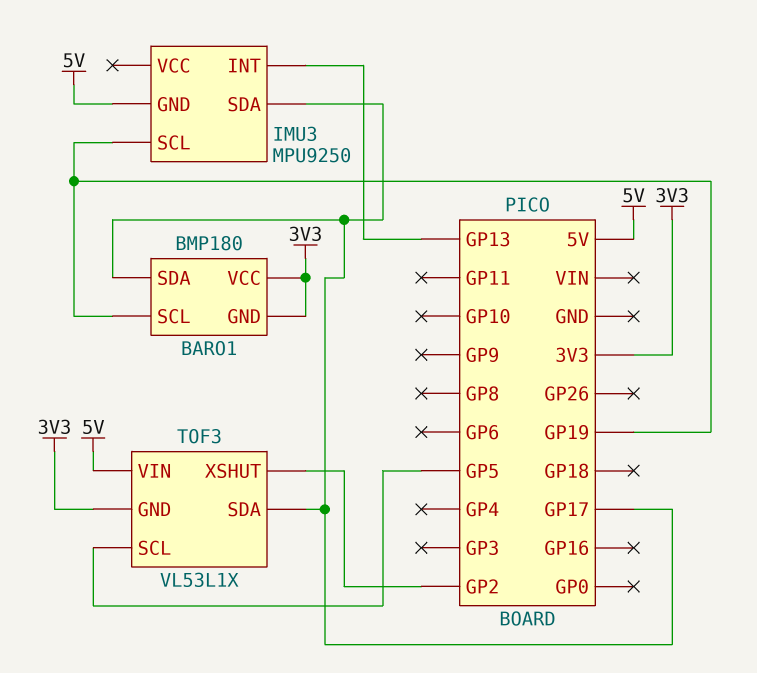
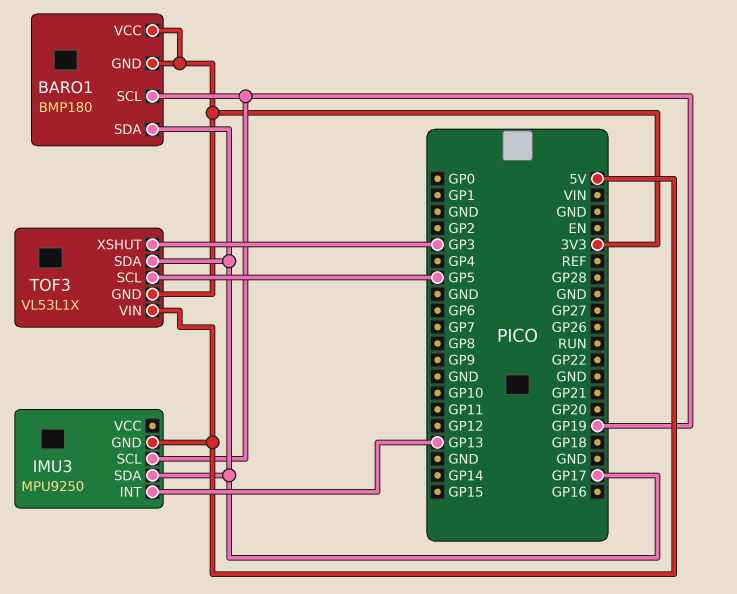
TOF3 pin XSHUT: GP2 -> GP3

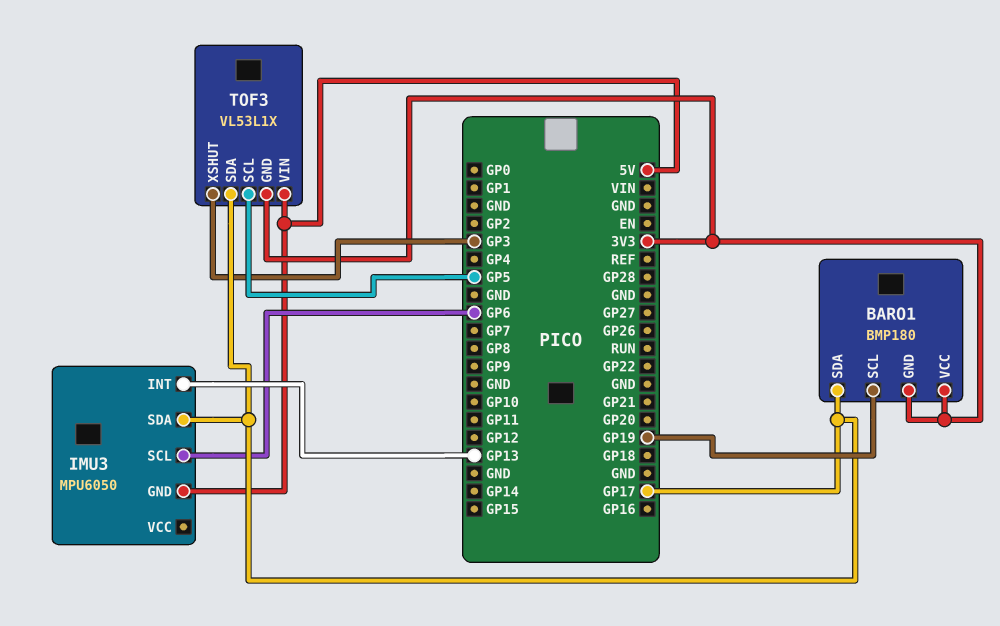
IMU3: MPU9250 -> MPU6050
IMU3 pin SCL: GP19 -> GP6

